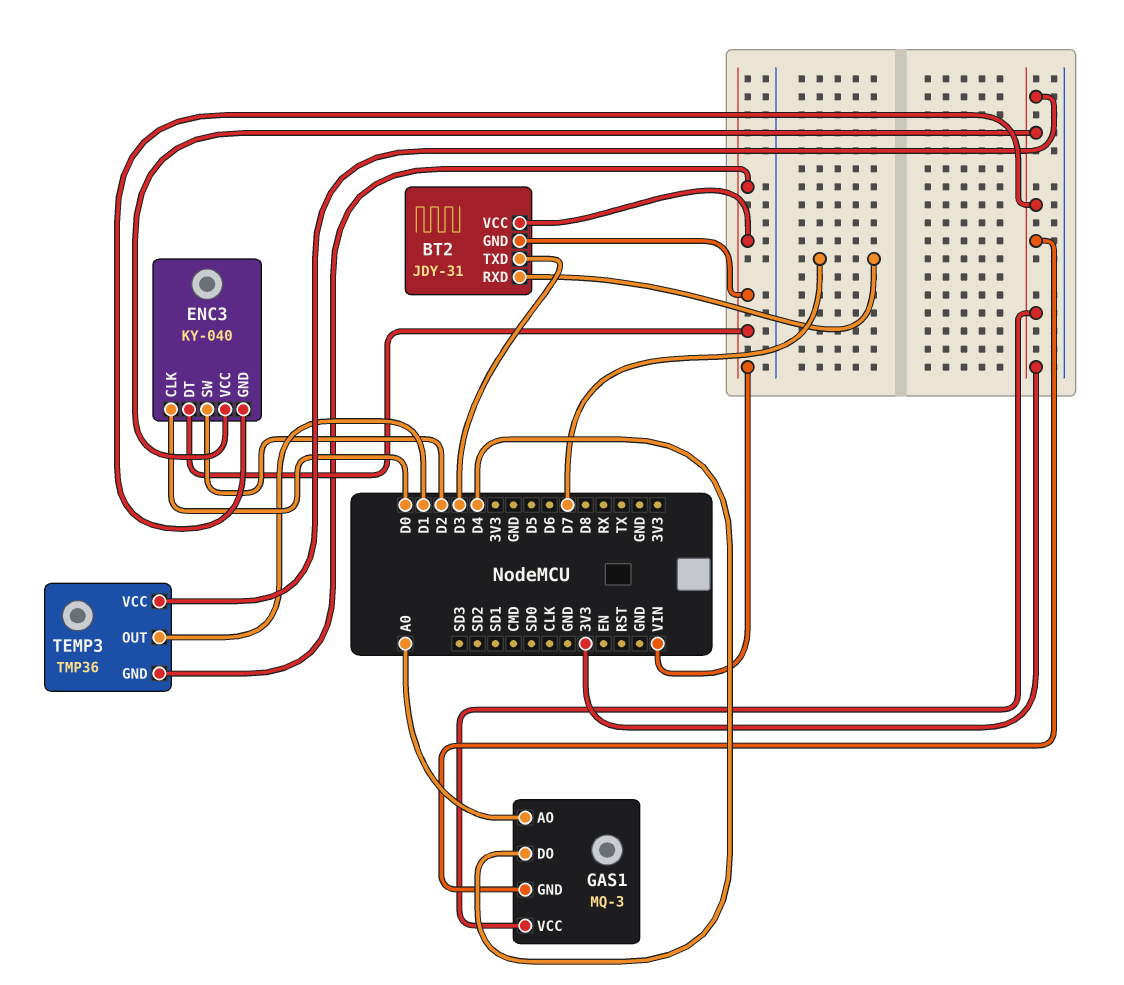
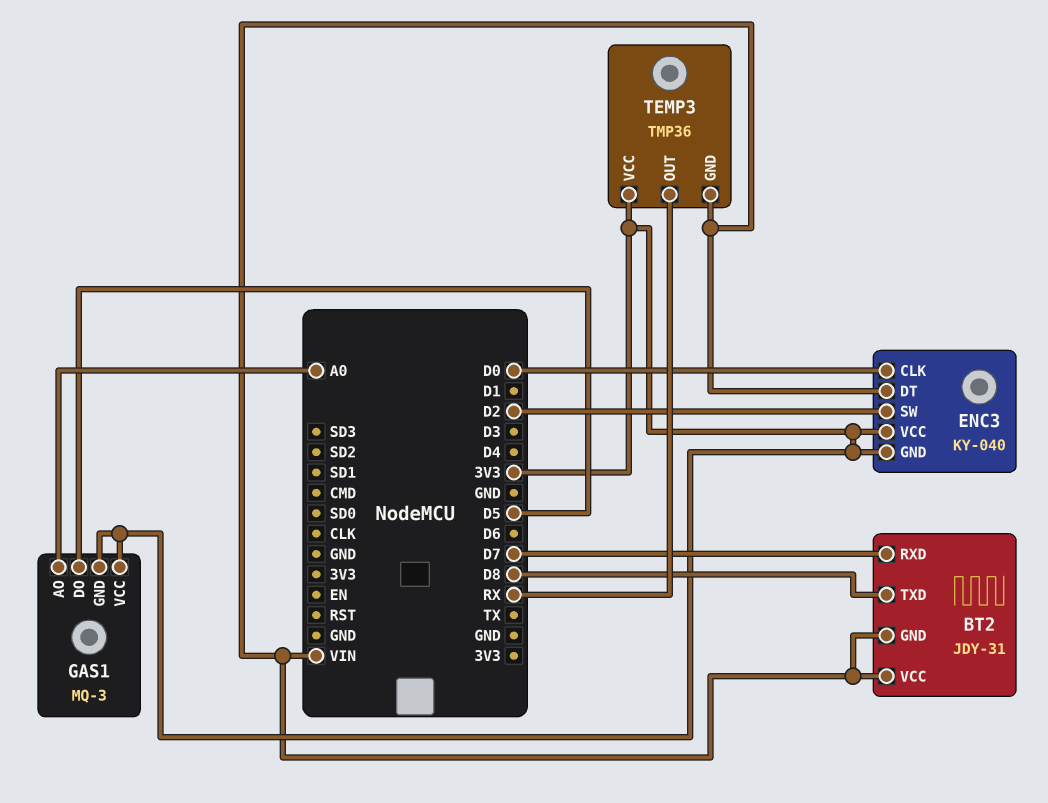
BT2 pin TXD: D3 -> D8
GAS1 pin DO: D4 -> D5
TEMP3 pin OUT: D1 -> RX

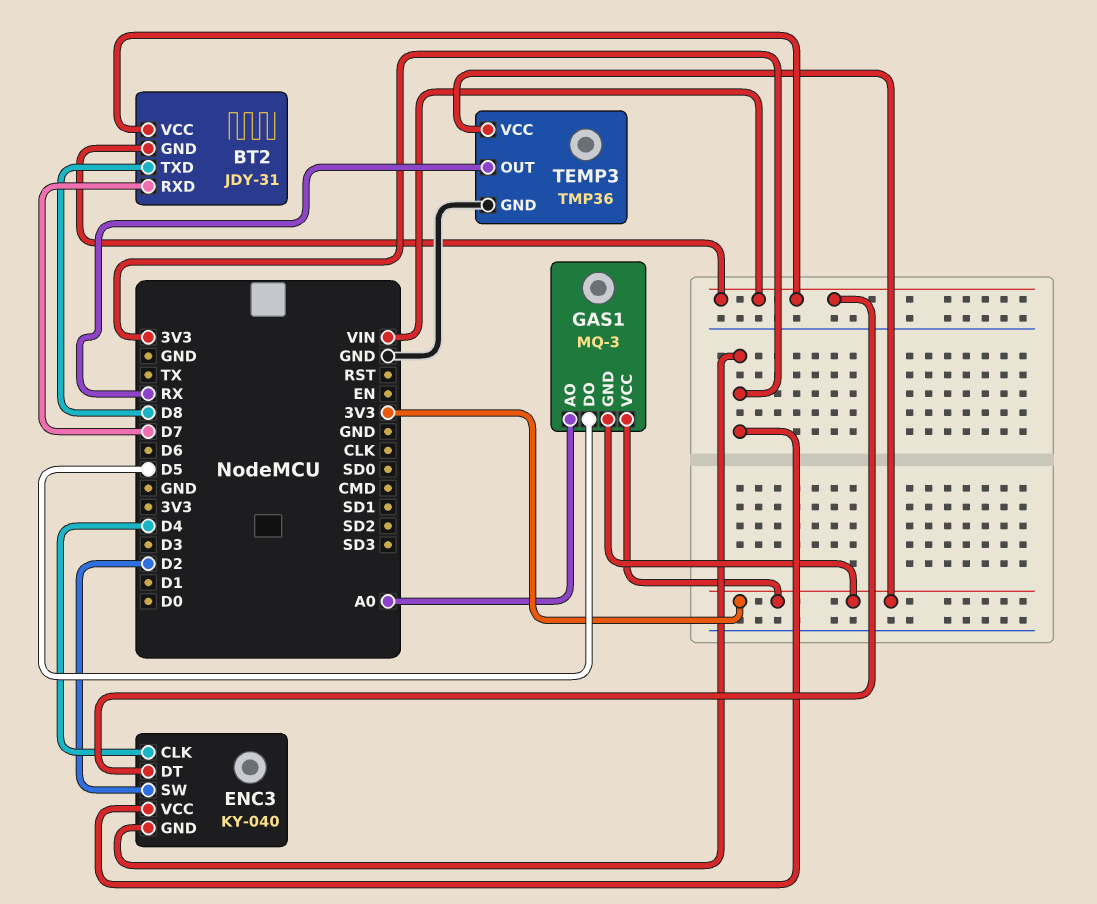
ENC3 pin CLK: D0 -> D4
TEMP3 pin GND: VIN -> GND

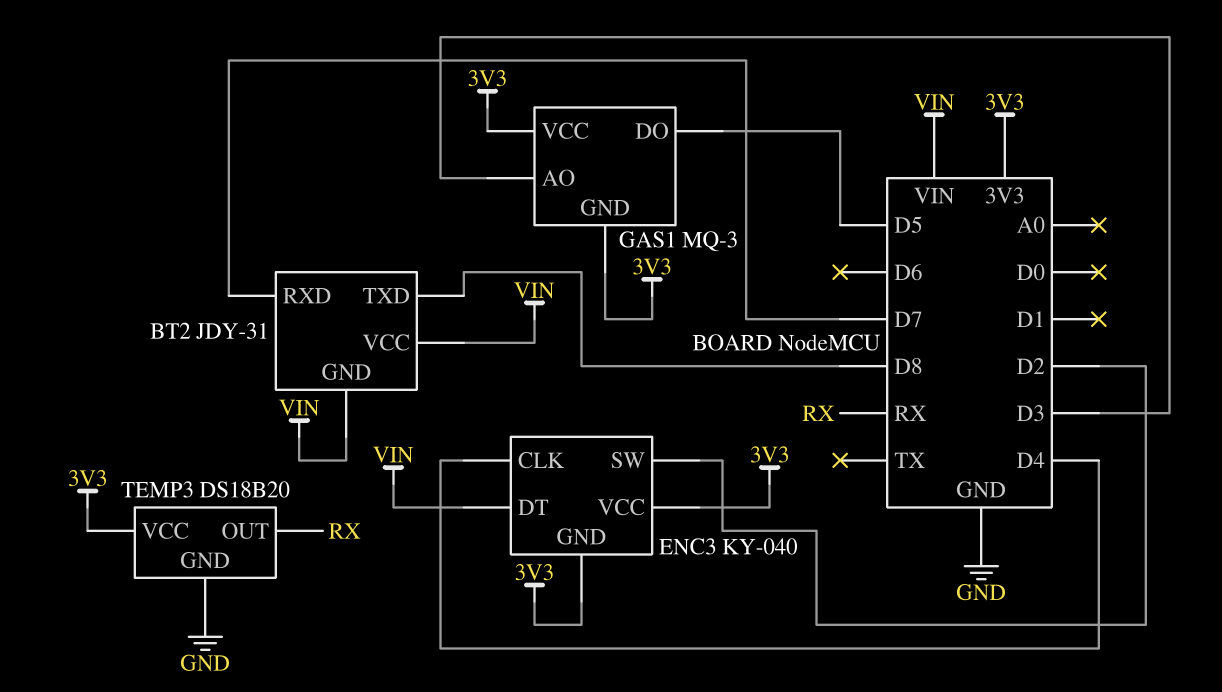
GAS1 pin AO: A0 -> D3
TEMP3: TMP36 -> DS18B20

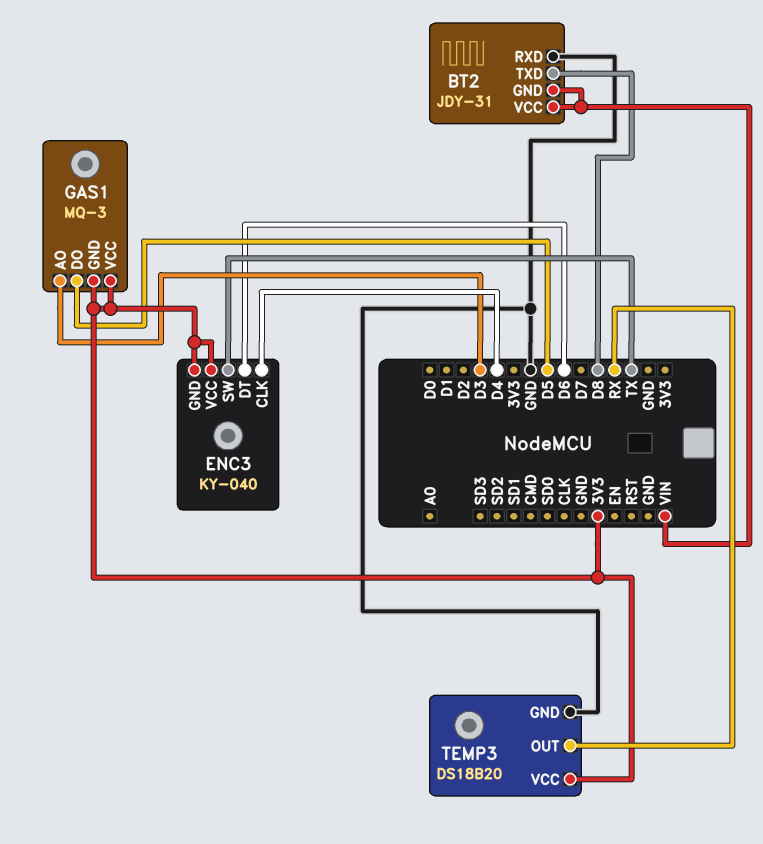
BT2 pin RXD: D7 -> GND
ENC3 pin DT: VIN -> D6
ENC3 pin SW: D2 -> TX

